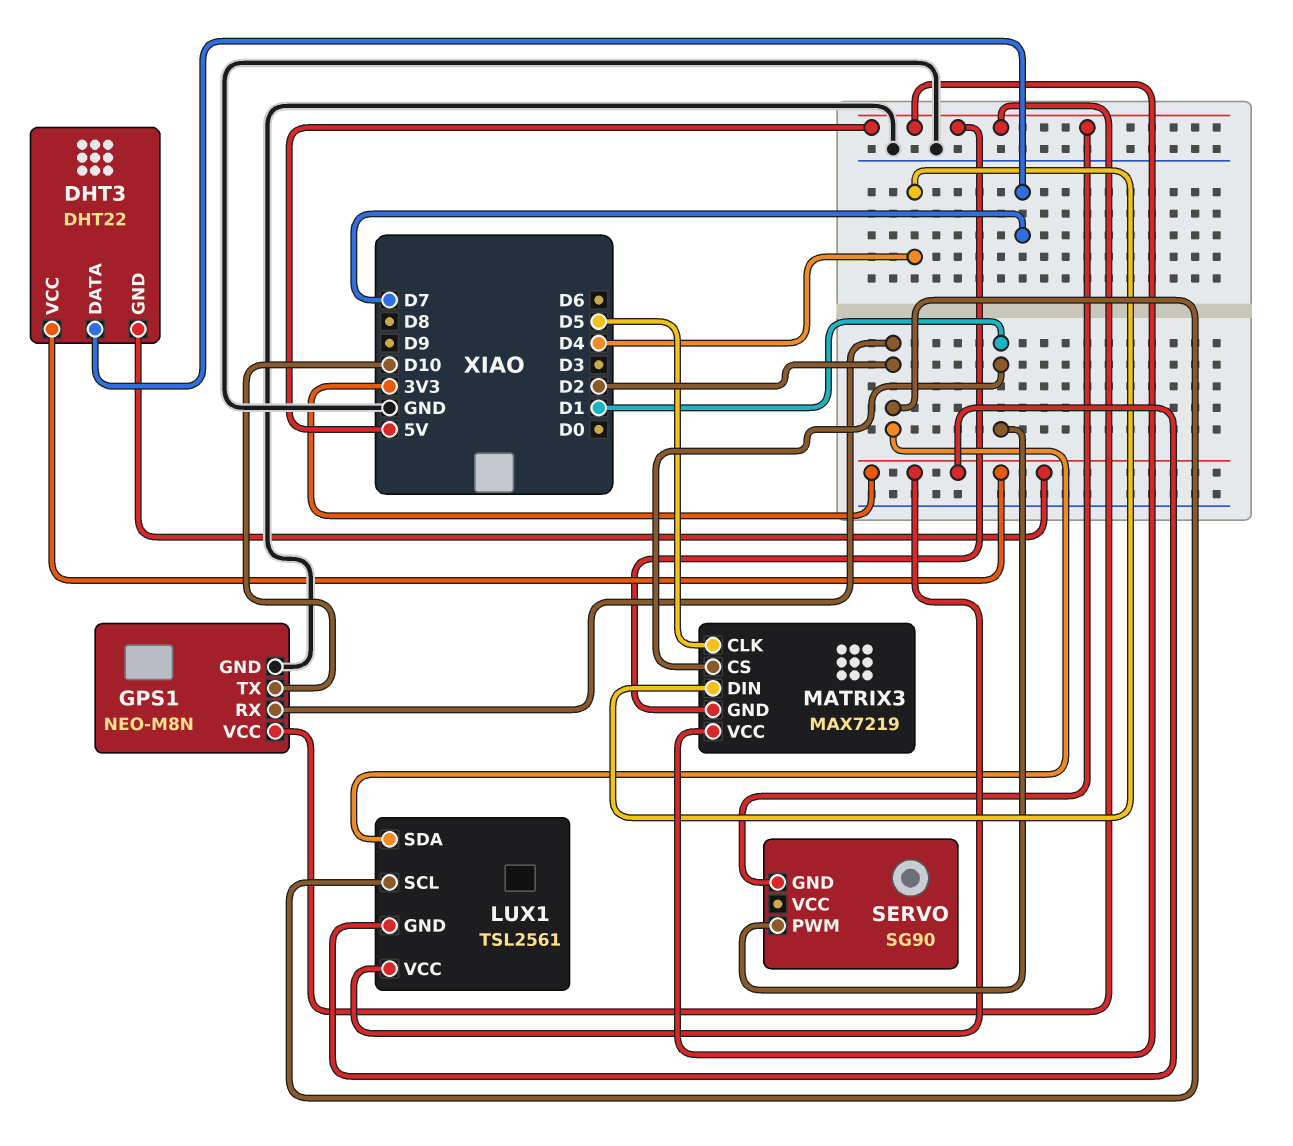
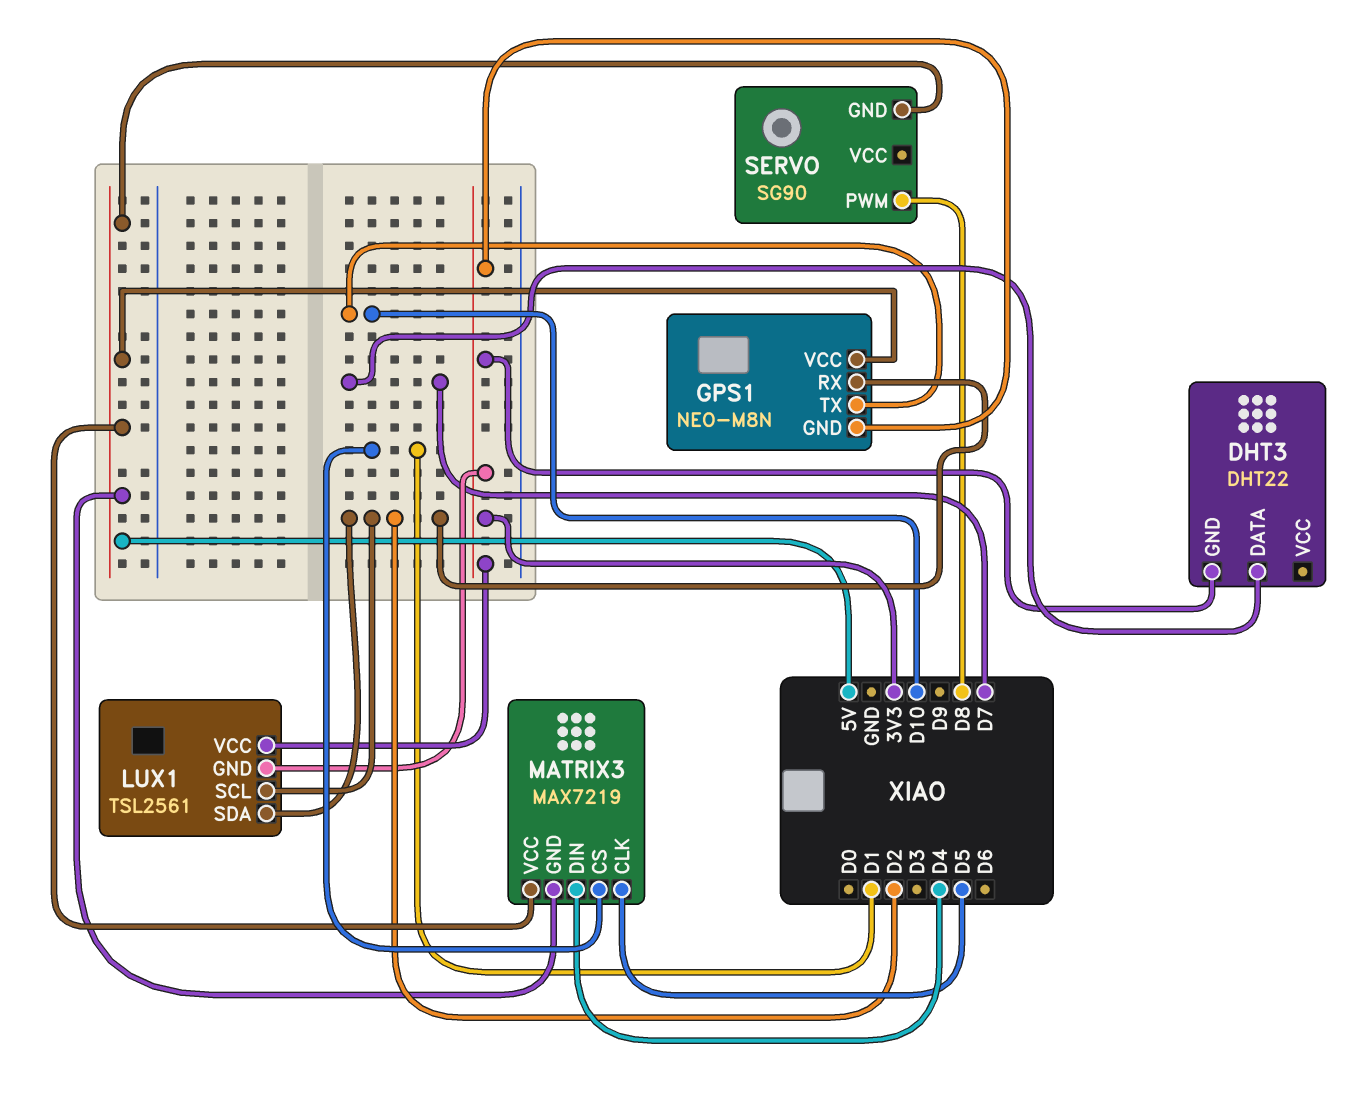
DHT3 pin VCC: 3V3 -> none
GPS1 pin GND: GND -> 3V3
SERVO pin PWM: D1 -> D8

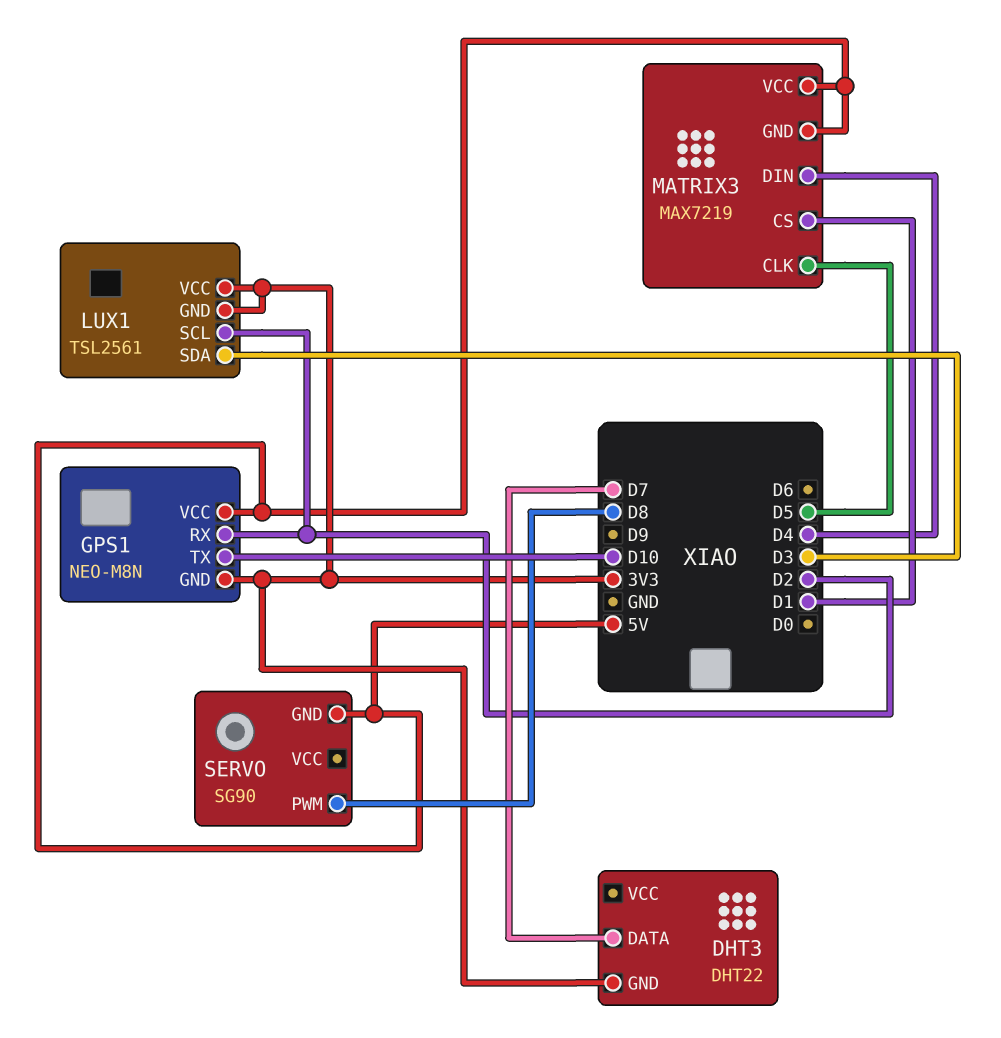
LUX1 pin SDA: D2 -> D3

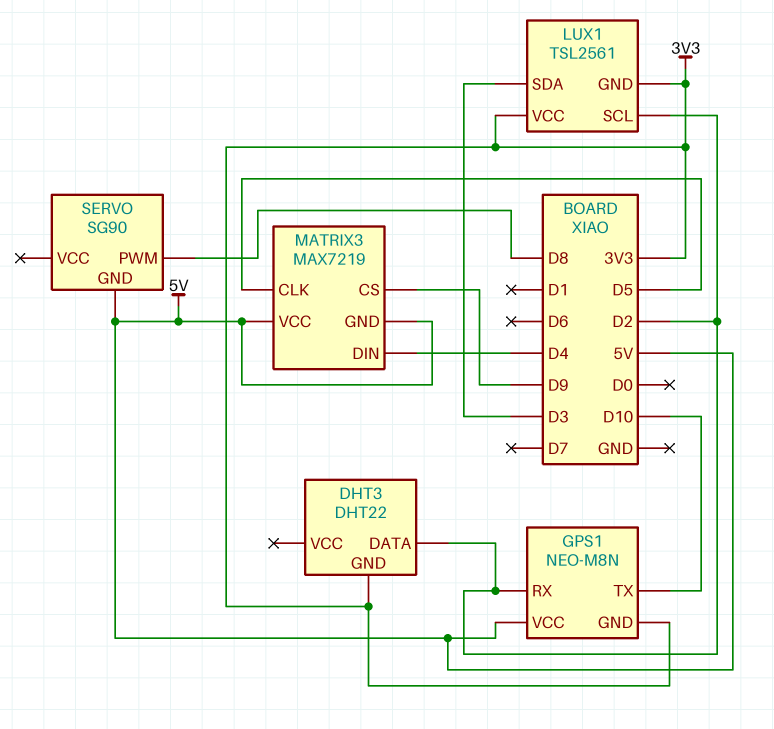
DHT3 pin DATA: D7 -> D2
MATRIX3 pin CS: D1 -> D9

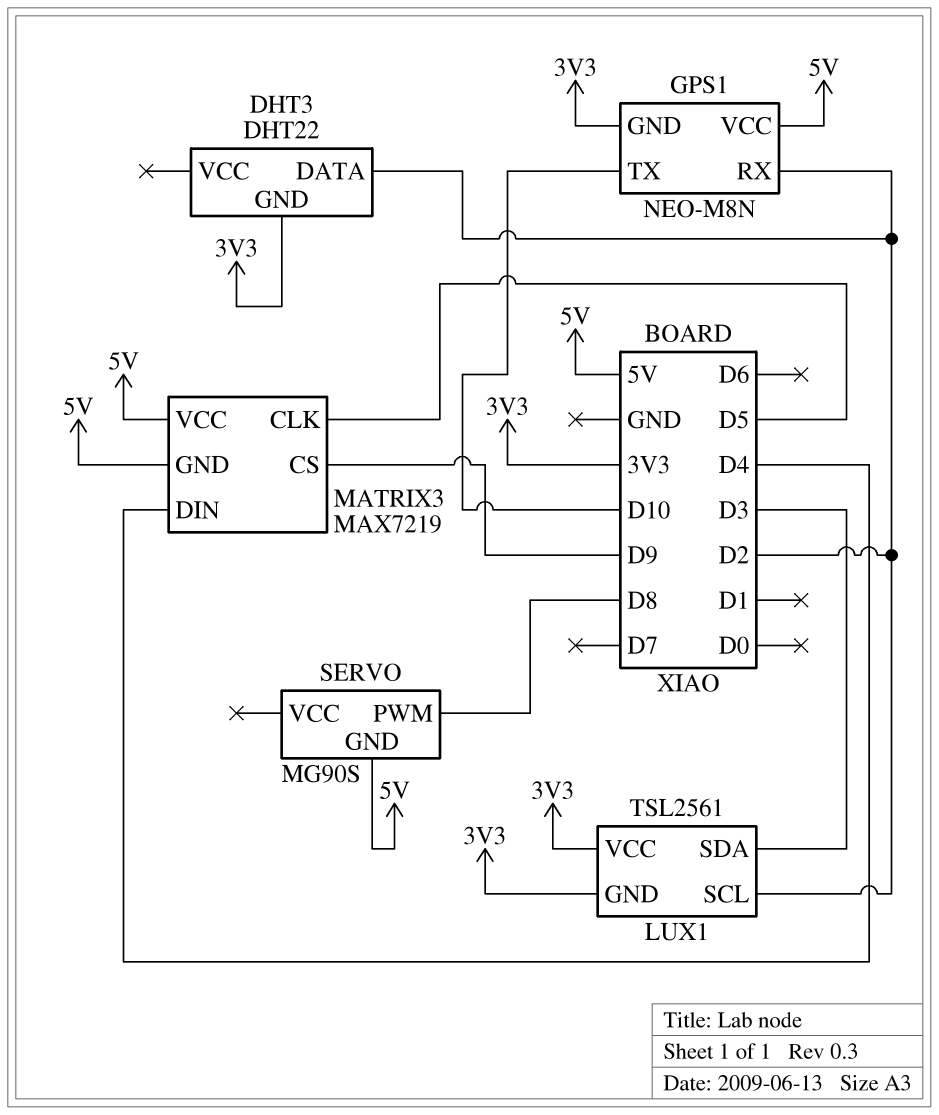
SERVO: SG90 -> MG90S

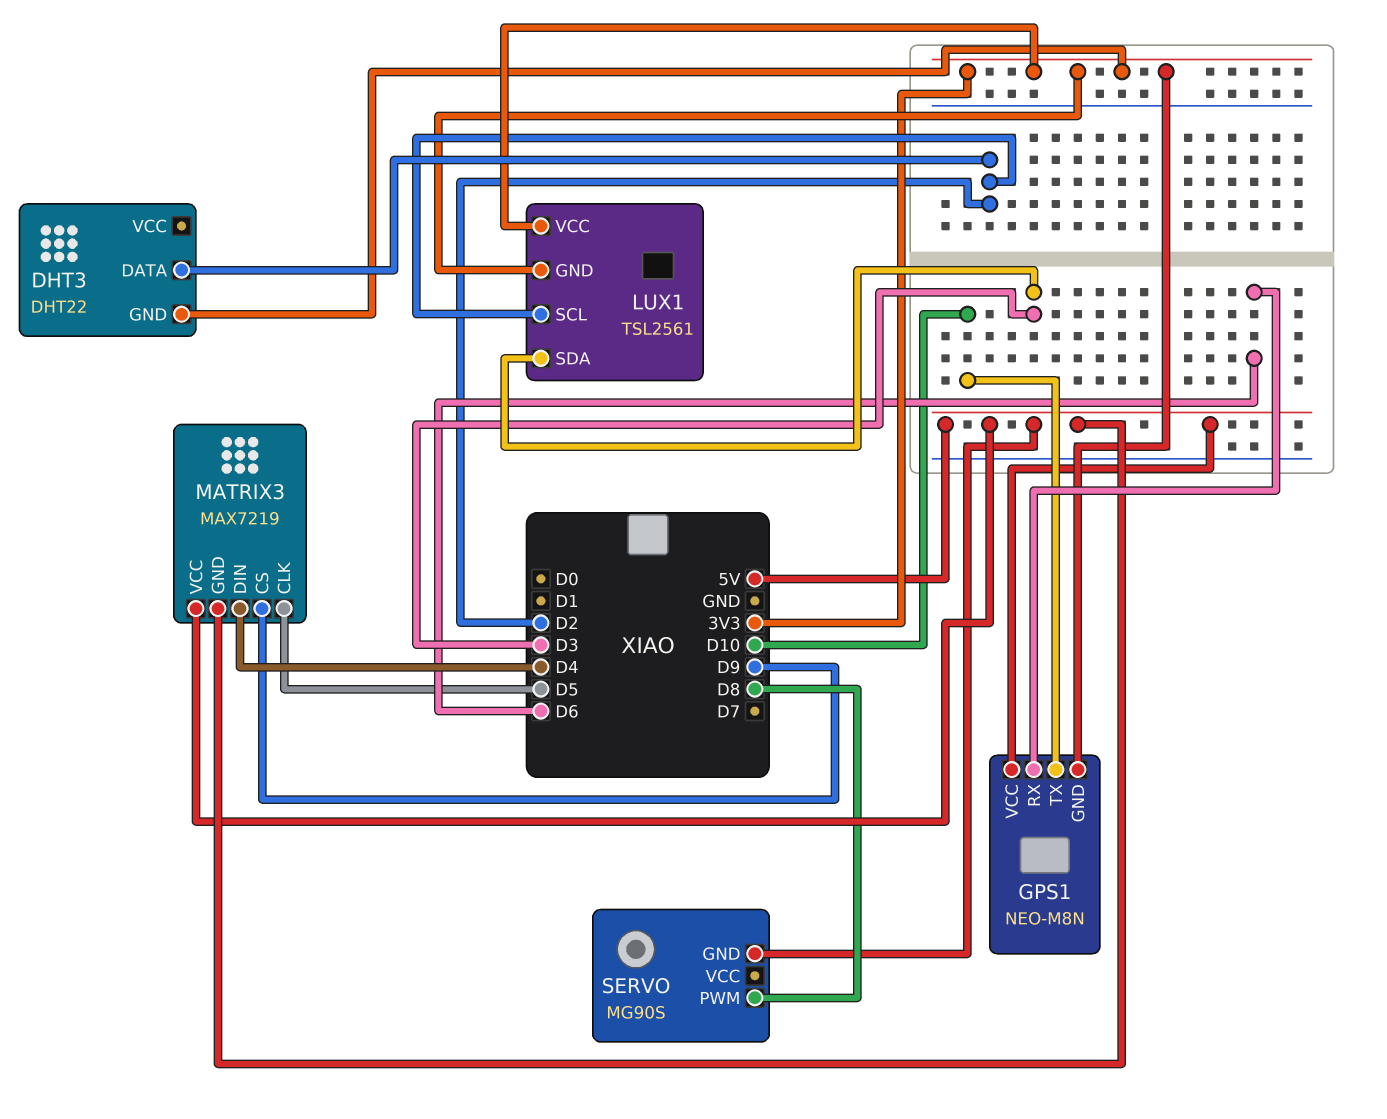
GPS1 pin RX: D2 -> D6

